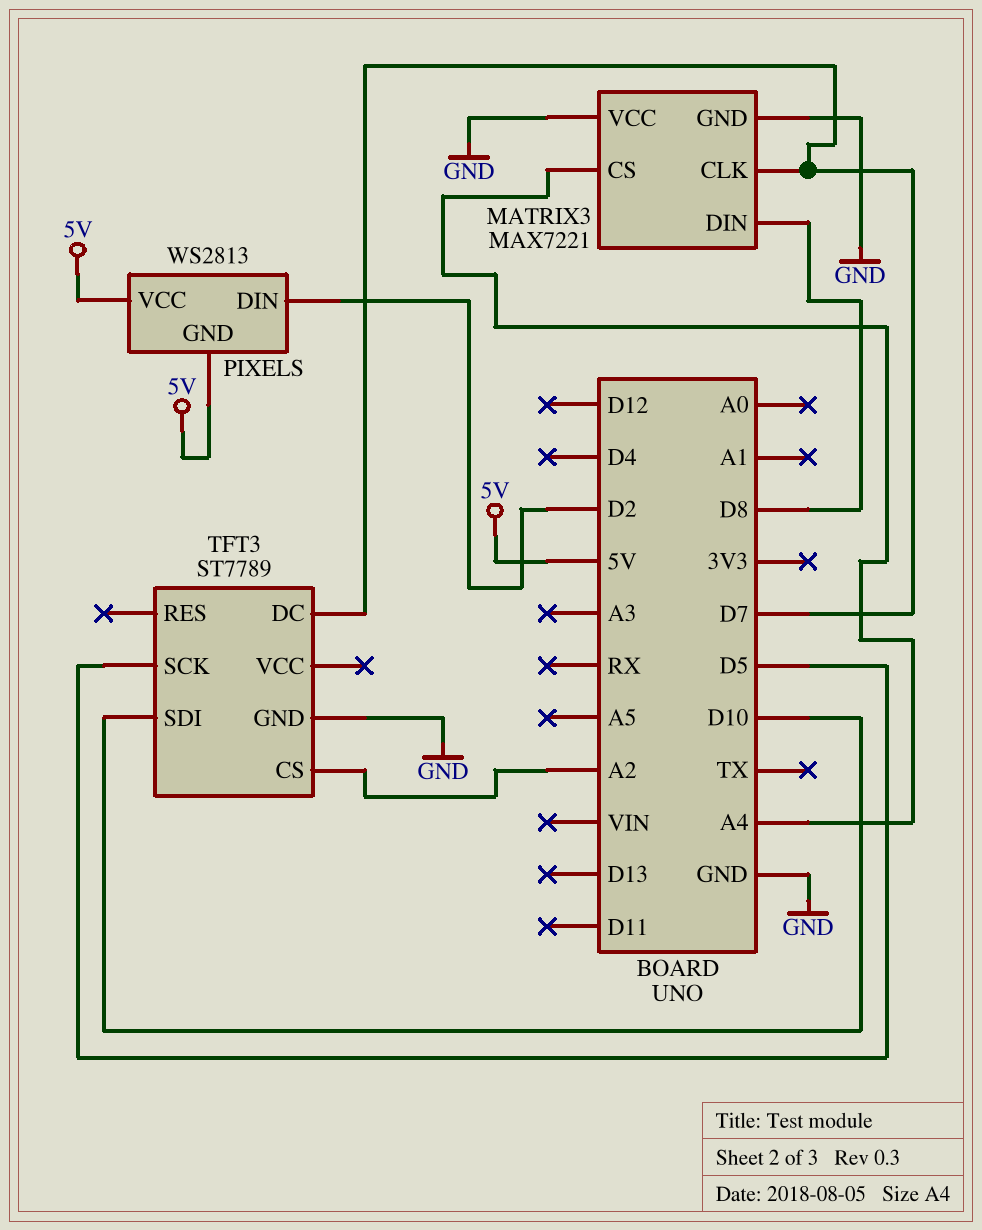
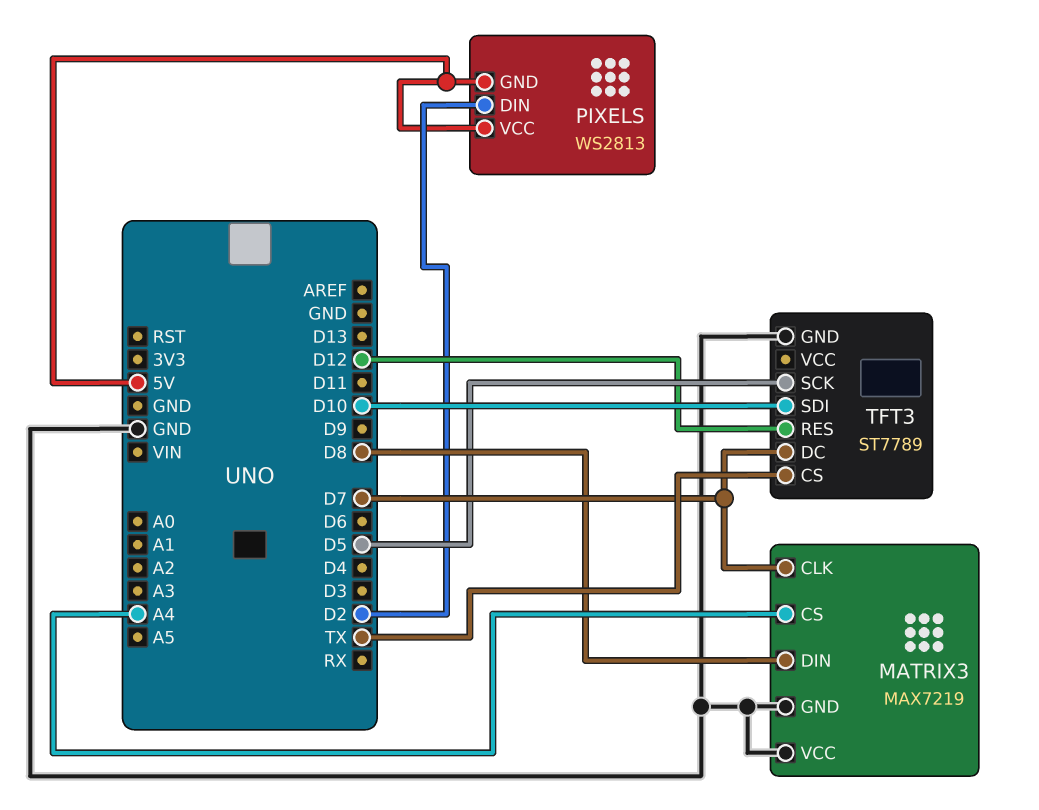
MATRIX3: MAX7221 -> MAX7219
TFT3 pin CS: A2 -> TX
TFT3 pin RES: none -> D12

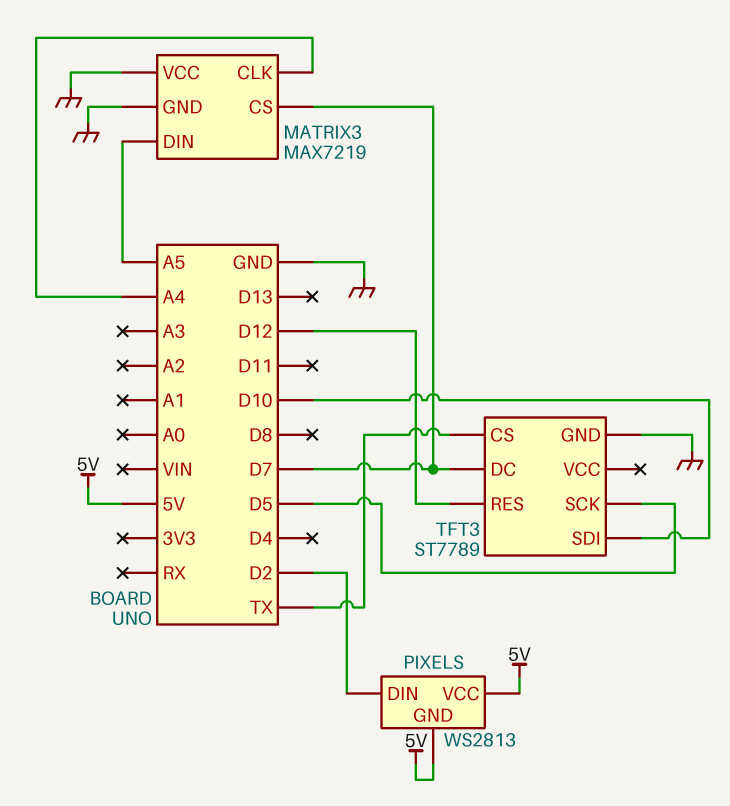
MATRIX3 pin CLK: D7 -> A4
MATRIX3 pin CS: A4 -> D7
MATRIX3 pin DIN: D8 -> A5

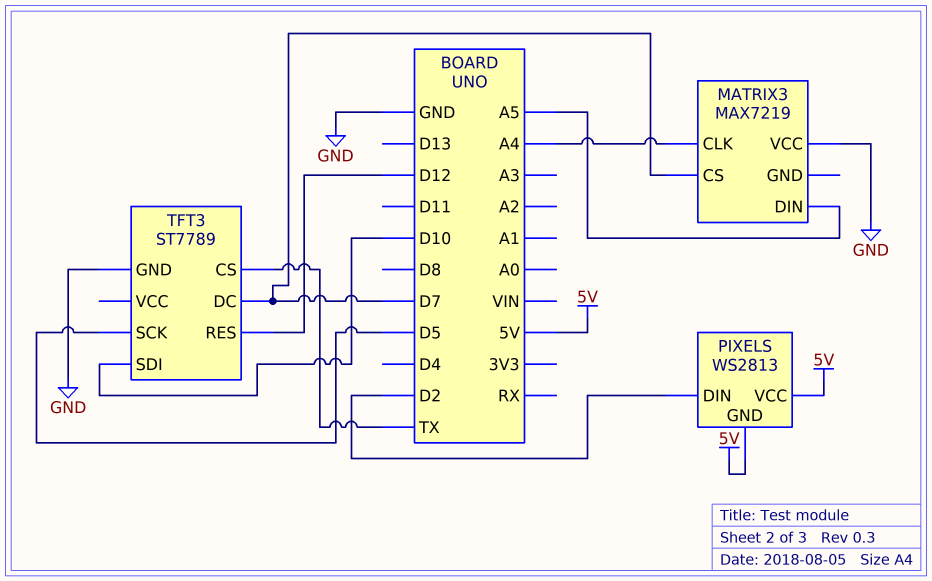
MATRIX3 pin GND: GND -> none

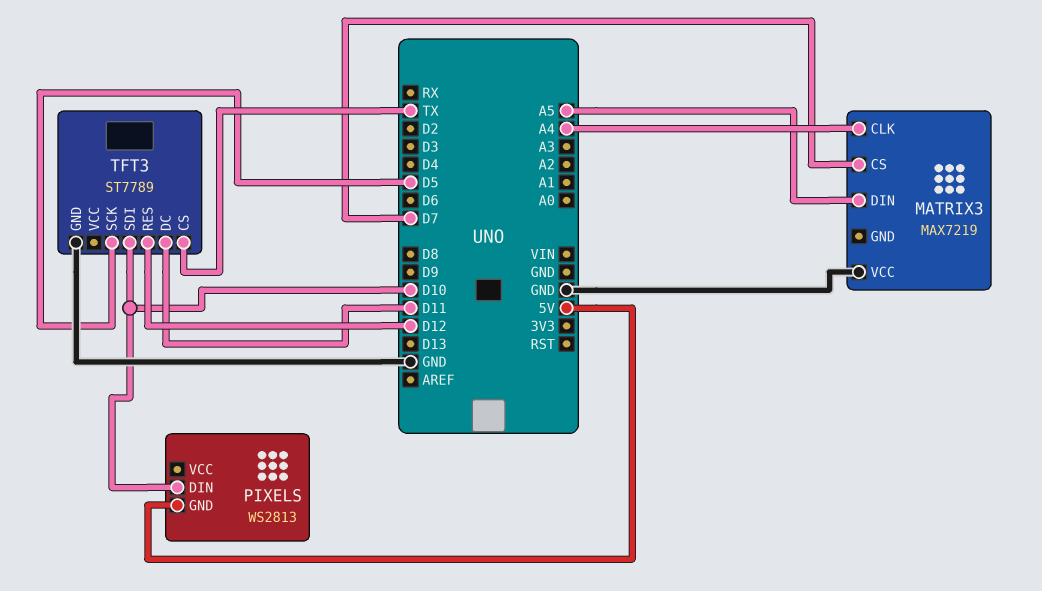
PIXELS pin DIN: D2 -> D10
PIXELS pin VCC: 5V -> none
TFT3 pin DC: D7 -> D11

